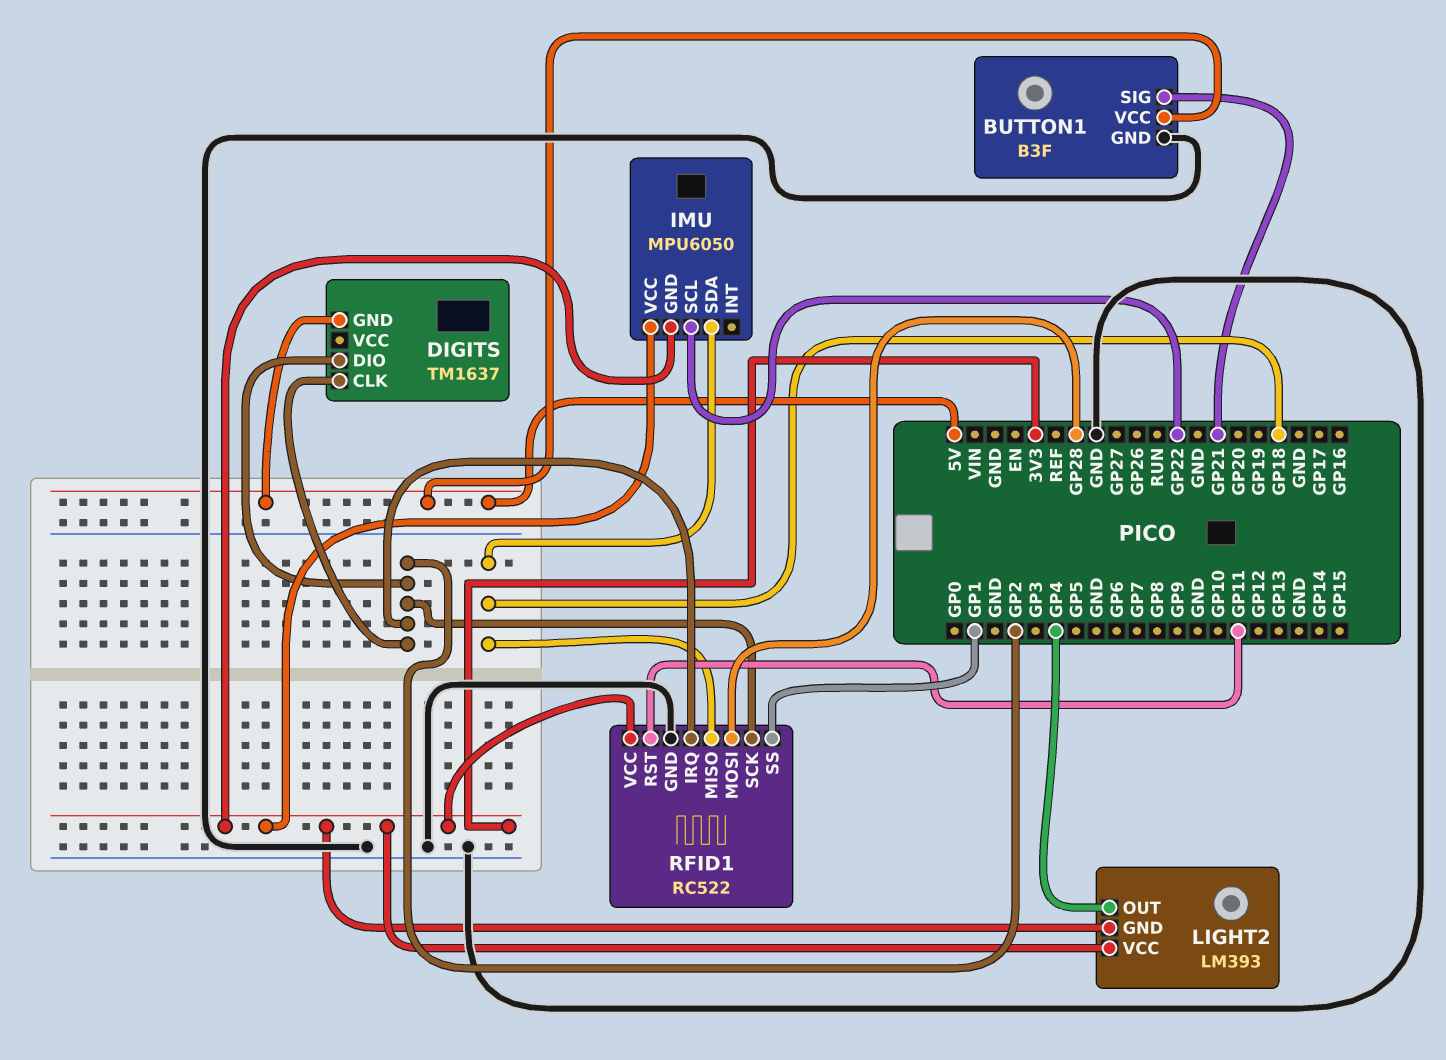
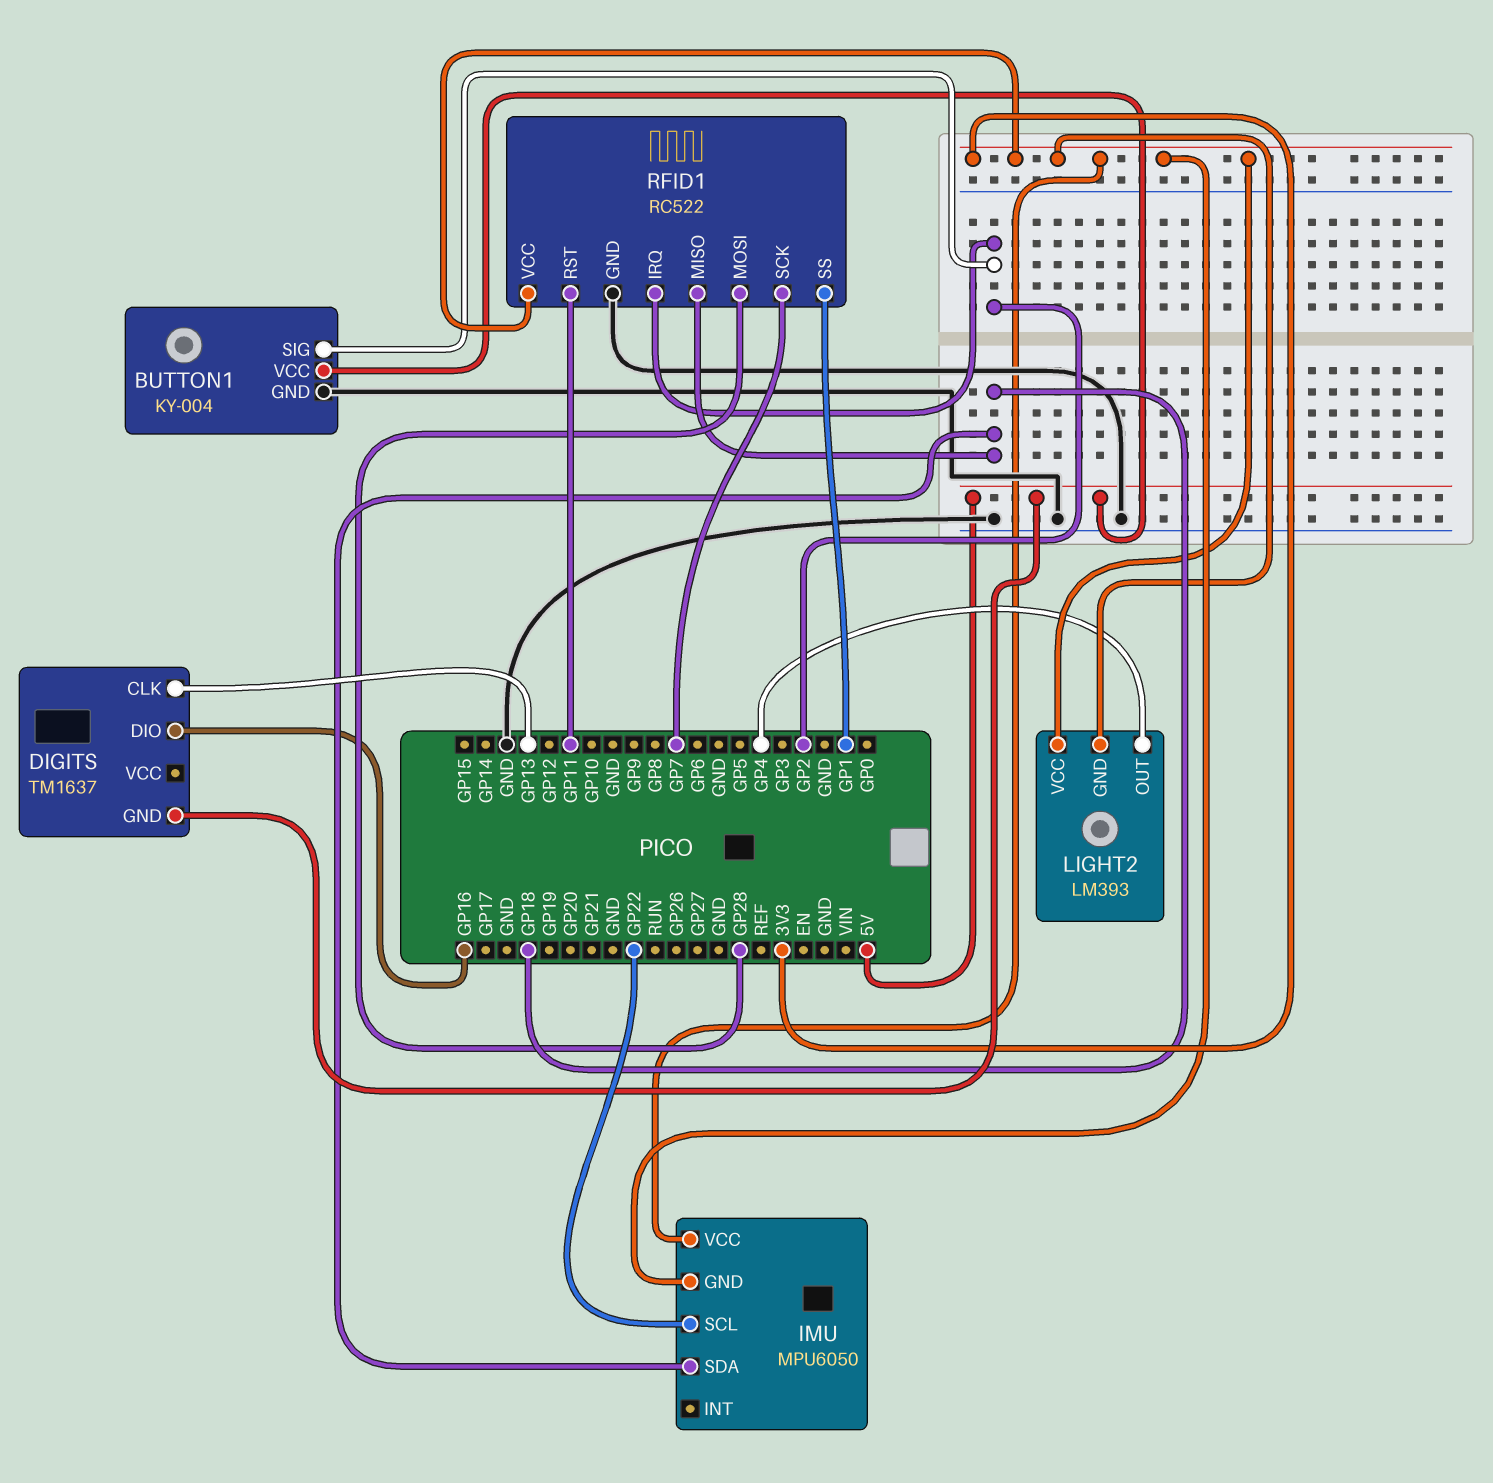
BUTTON1: B3F -> KY-004
BUTTON1 pin SIG: GP21 -> GP2
DIGITS pin CLK: GP2 -> GP13
DIGITS pin DIO: GP2 -> GP16
RFID1 pin SCK: GP2 -> GP7

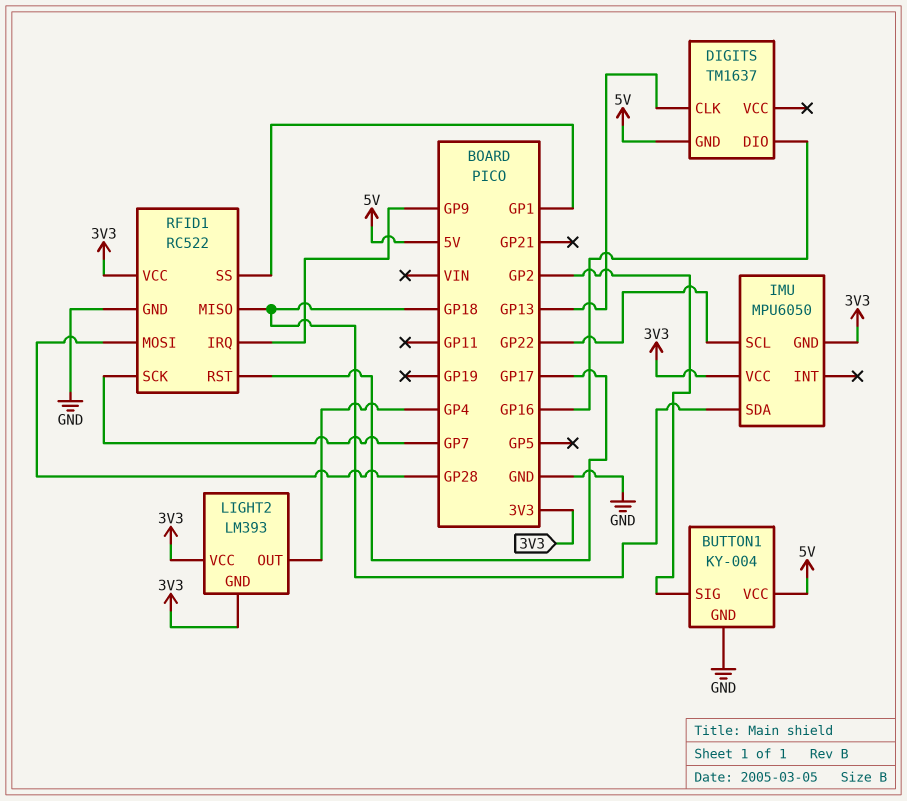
RFID1 pin IRQ: GP2 -> GP9
RFID1 pin RST: GP11 -> GP17

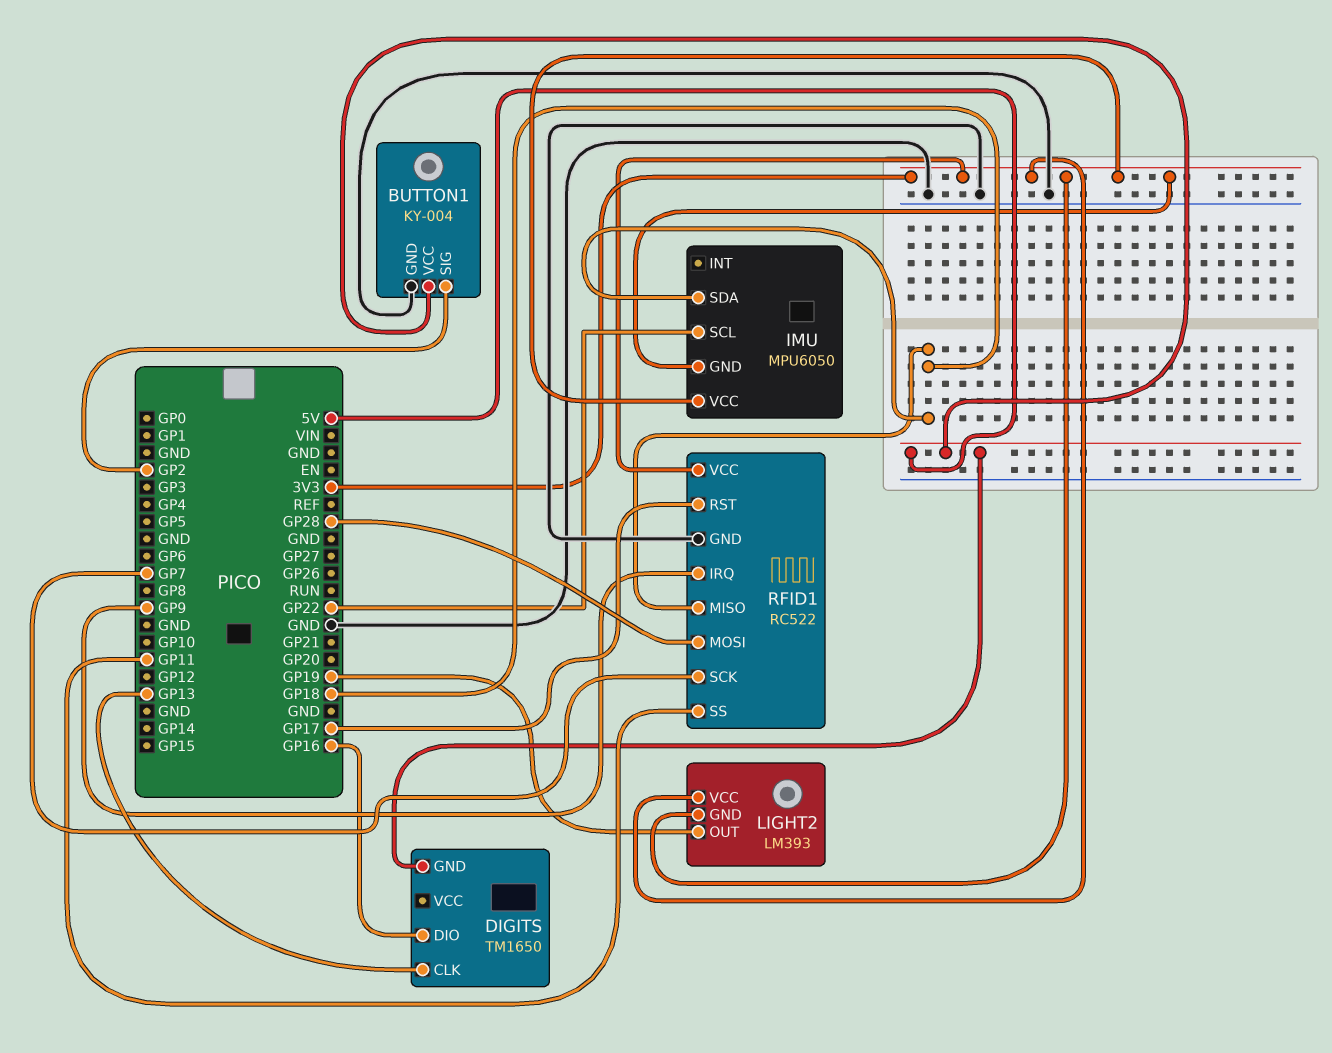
DIGITS: TM1637 -> TM1650
LIGHT2 pin OUT: GP4 -> GP19
RFID1 pin SS: GP1 -> GP11

